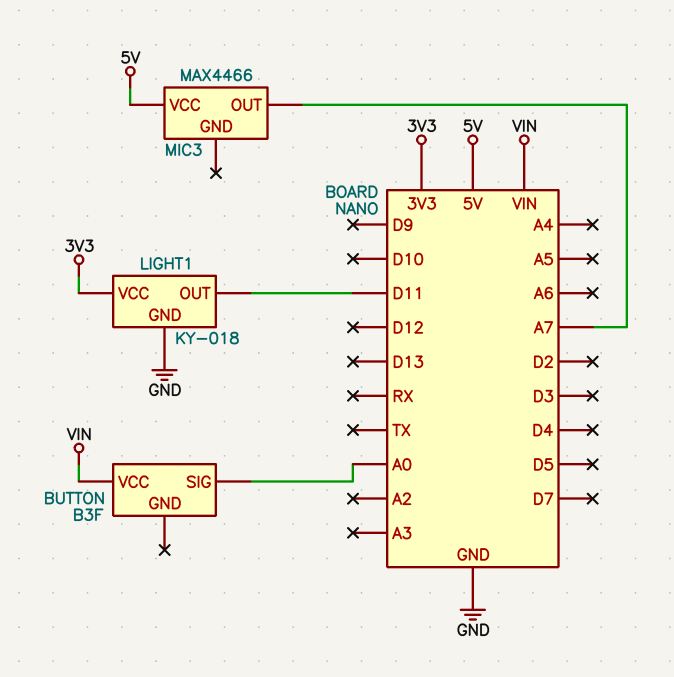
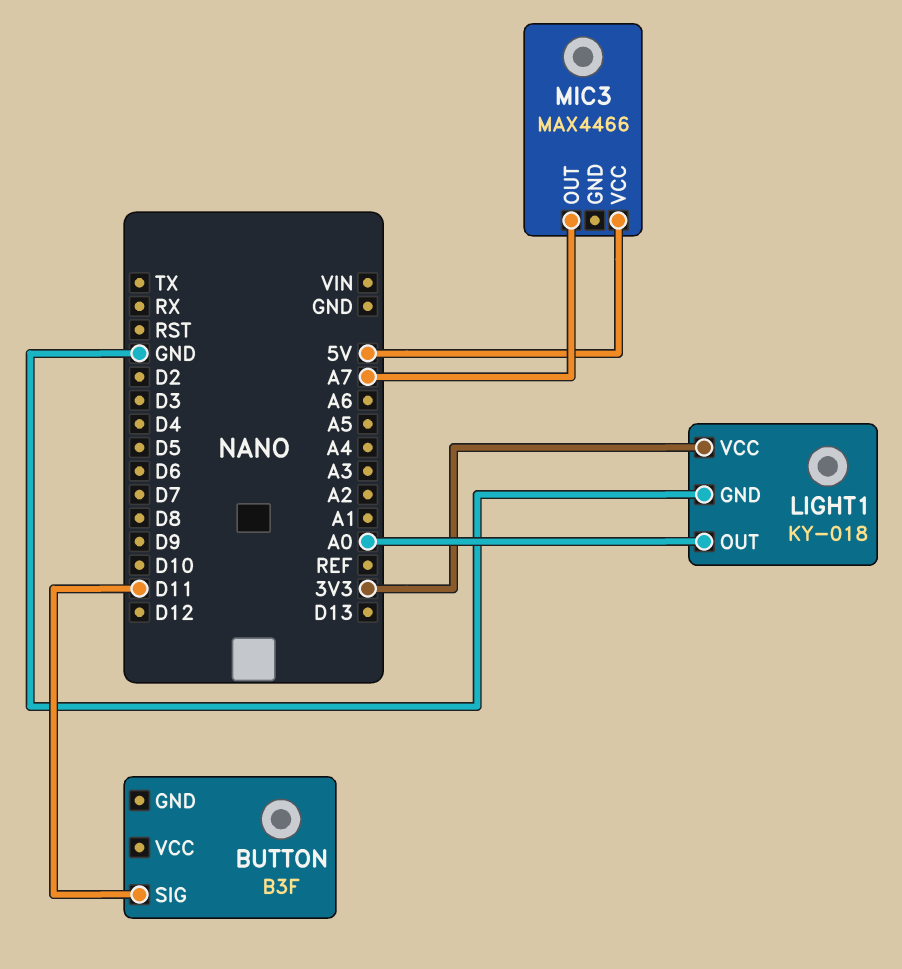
BUTTON pin SIG: A0 -> D11
BUTTON pin VCC: VIN -> none
LIGHT1 pin OUT: D11 -> A0

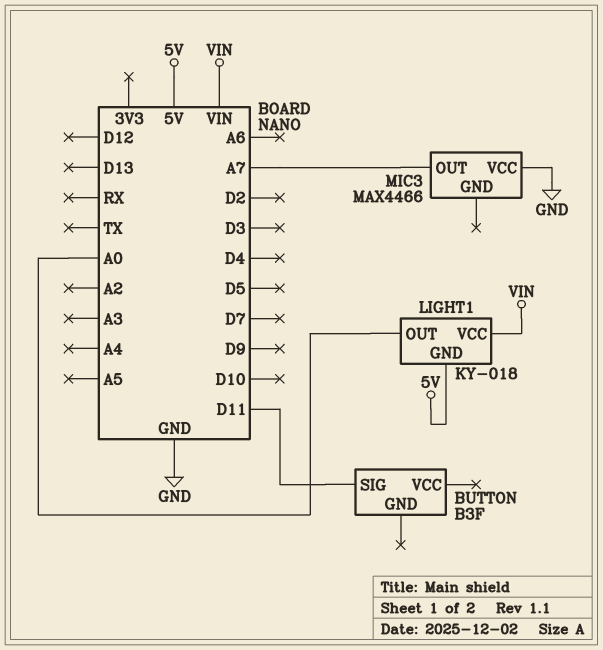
LIGHT1 pin GND: GND -> 5V
LIGHT1 pin VCC: 3V3 -> VIN
MIC3 pin VCC: 5V -> GND

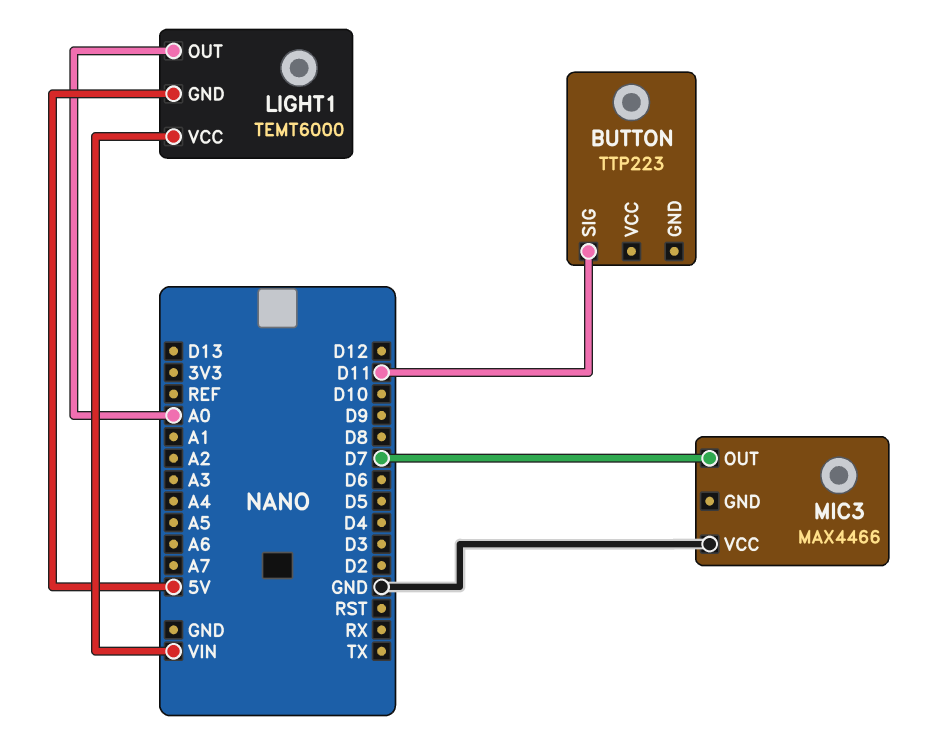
BUTTON: B3F -> TTP223
LIGHT1: KY-018 -> TEMT6000
MIC3 pin OUT: A7 -> D7

